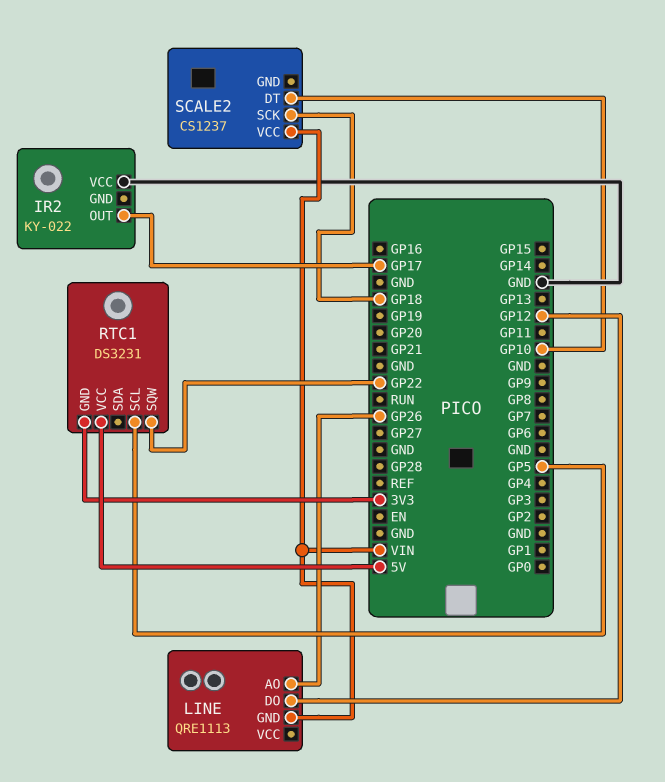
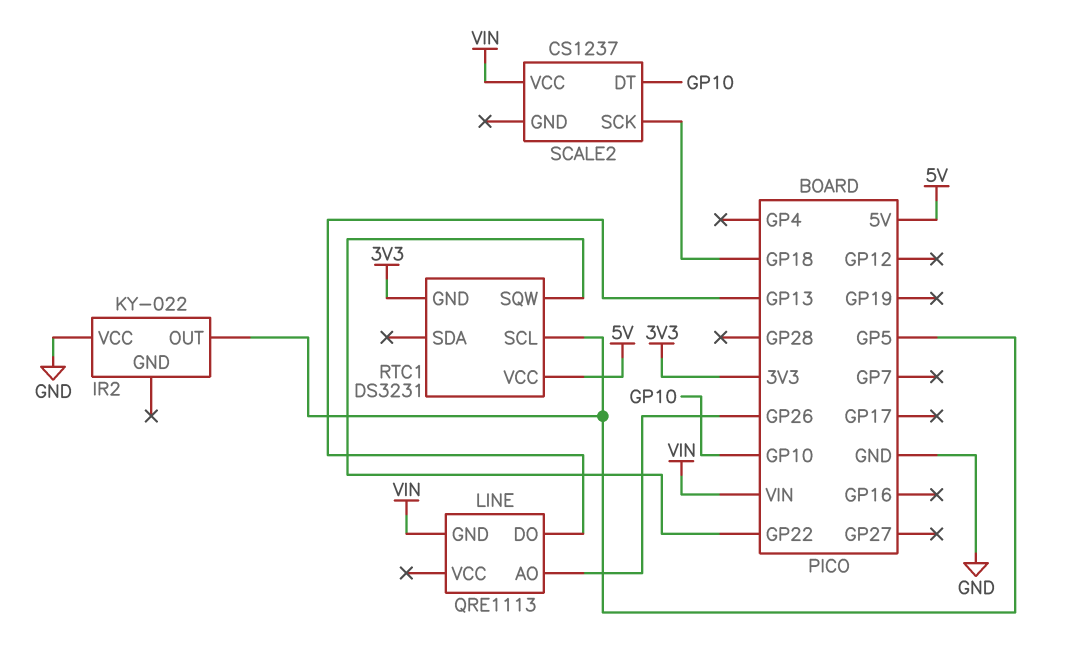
IR2 pin OUT: GP17 -> GP5
LINE pin DO: GP12 -> GP13

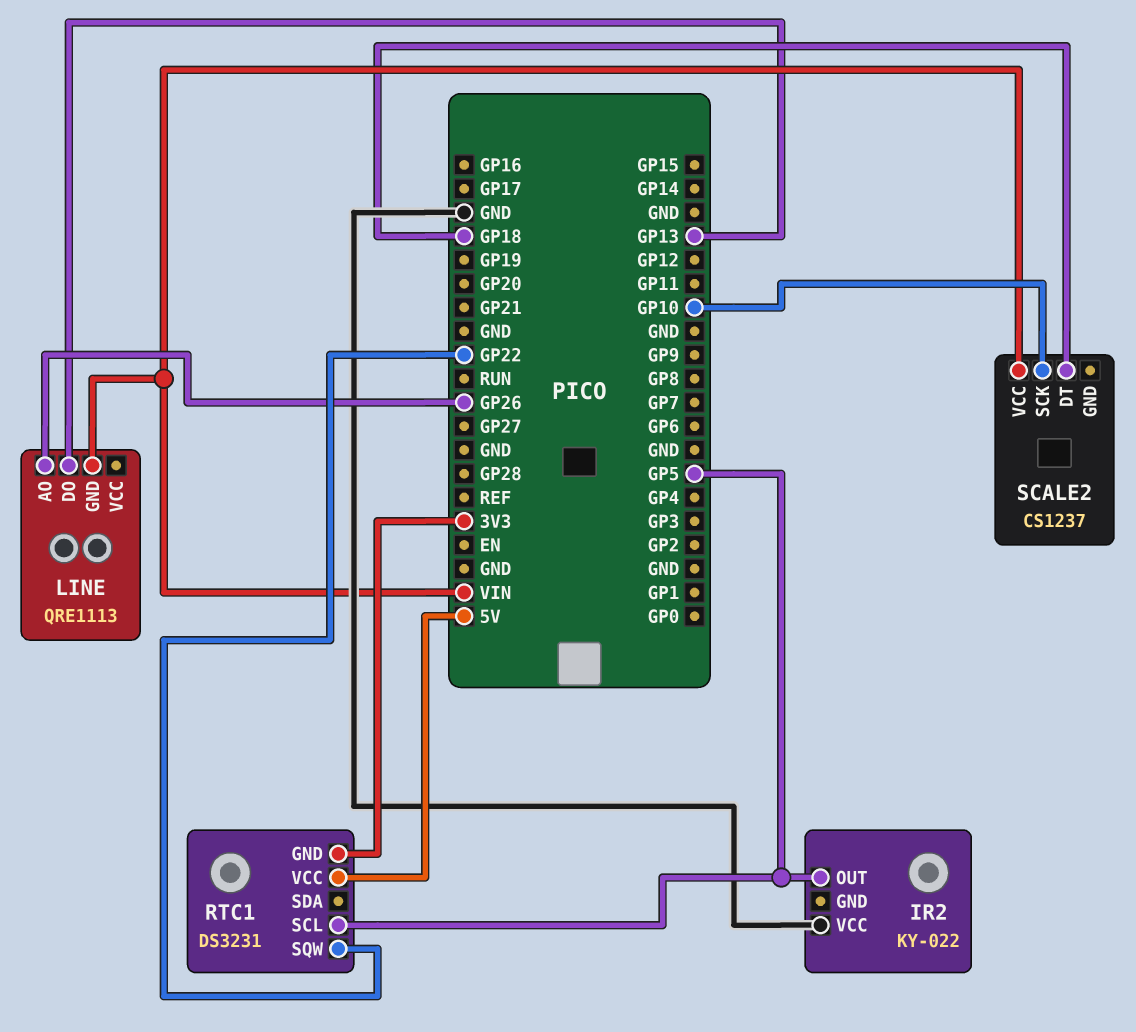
SCALE2 pin DT: GP10 -> GP18
SCALE2 pin SCK: GP18 -> GP10

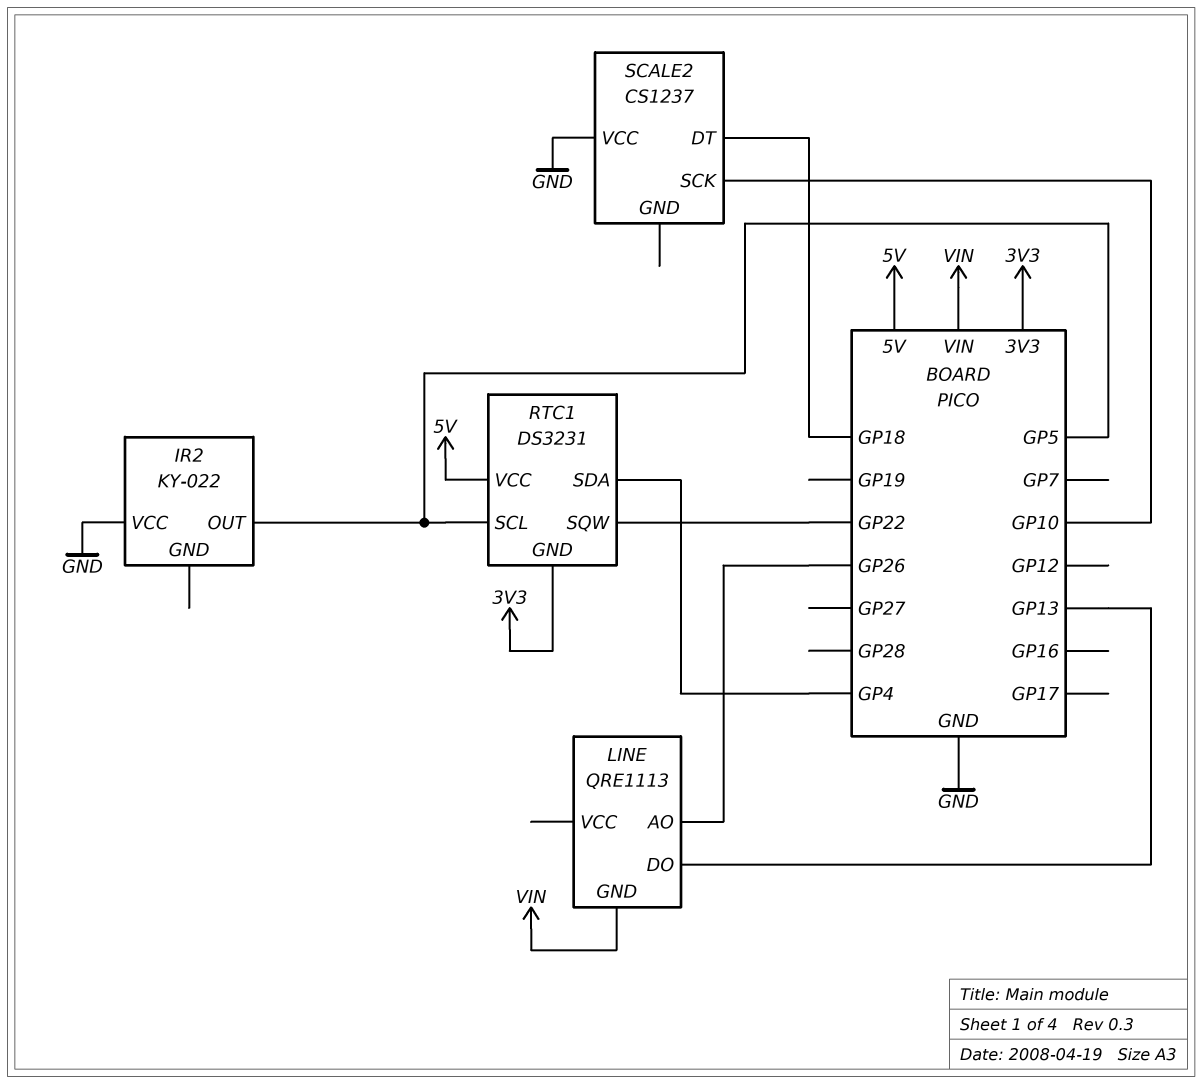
RTC1 pin SDA: none -> GP4
SCALE2 pin VCC: VIN -> GND

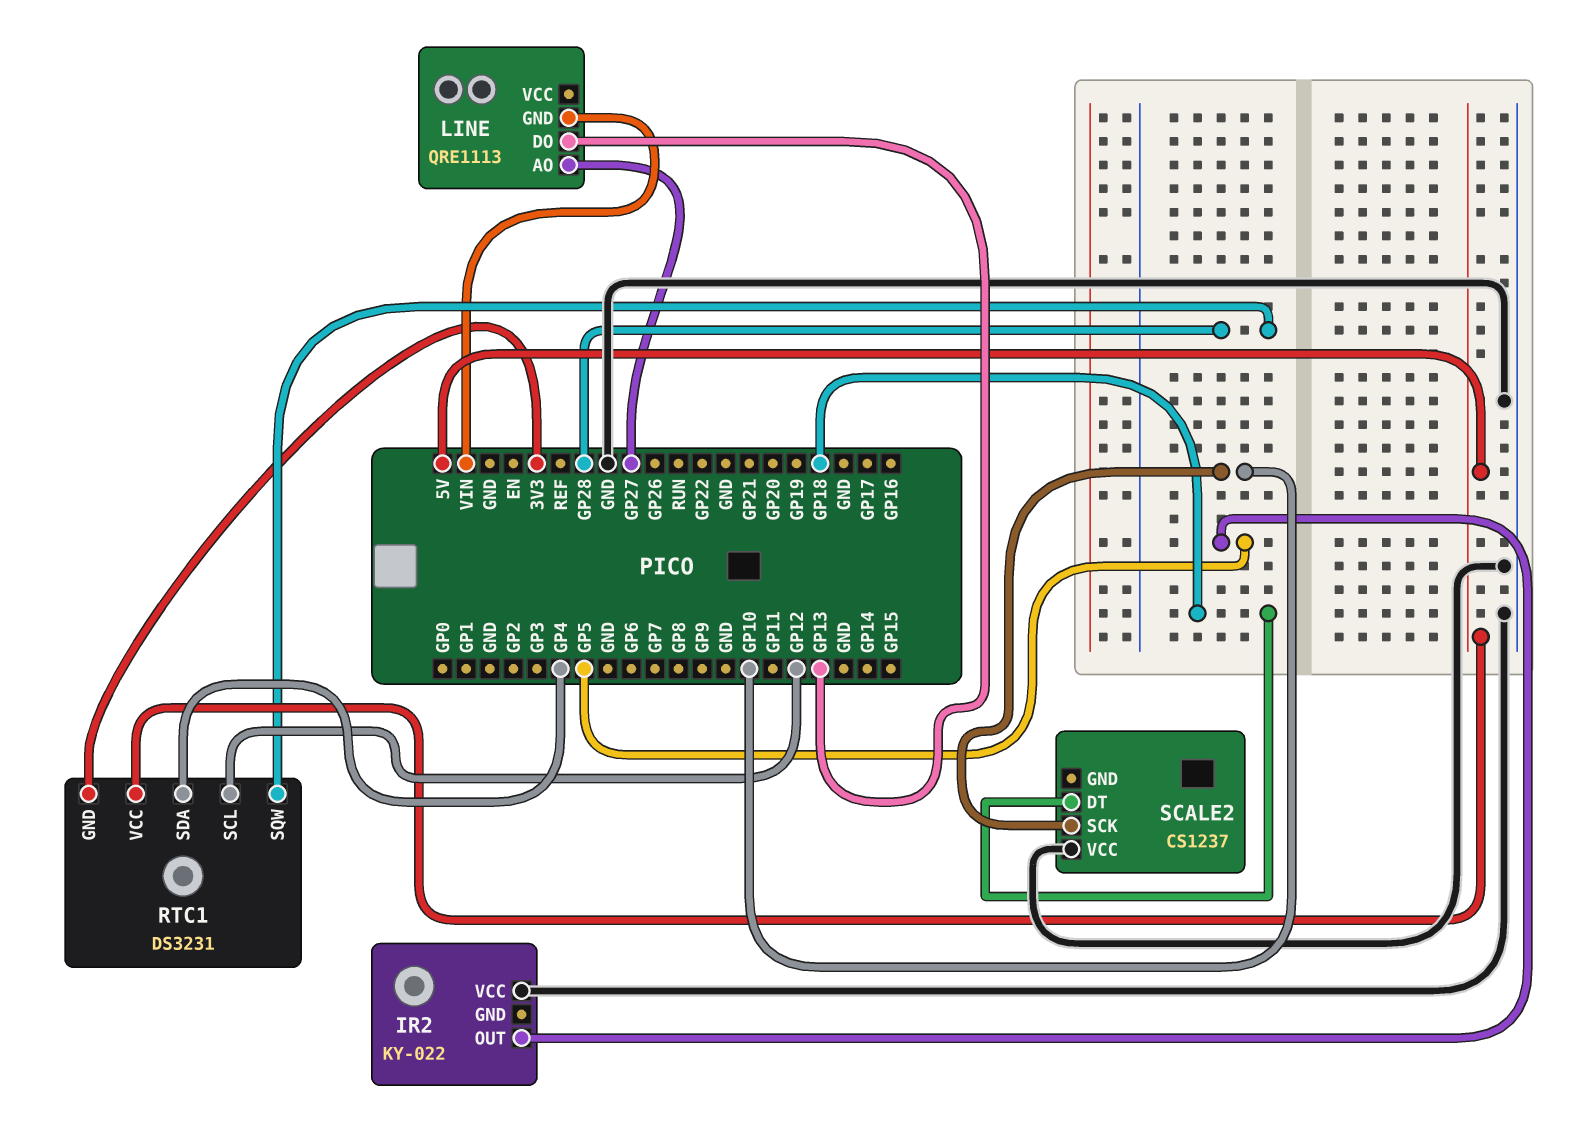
LINE pin AO: GP26 -> GP27
RTC1 pin SCL: GP5 -> GP12
RTC1 pin SQW: GP22 -> GP28

